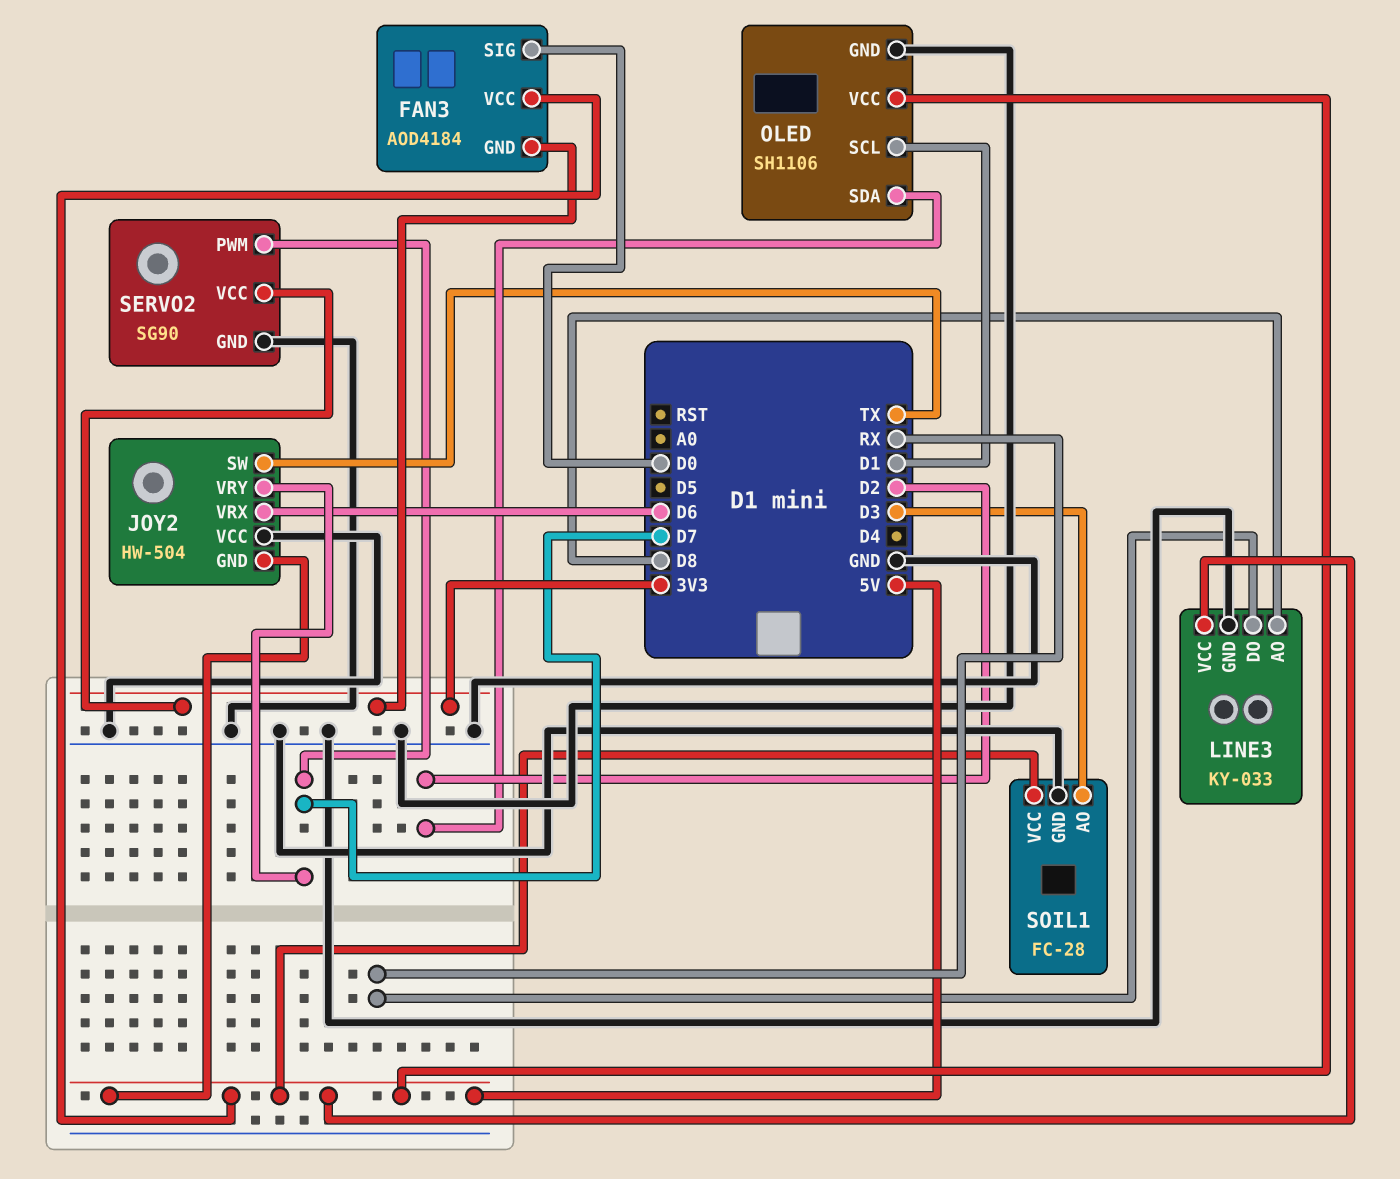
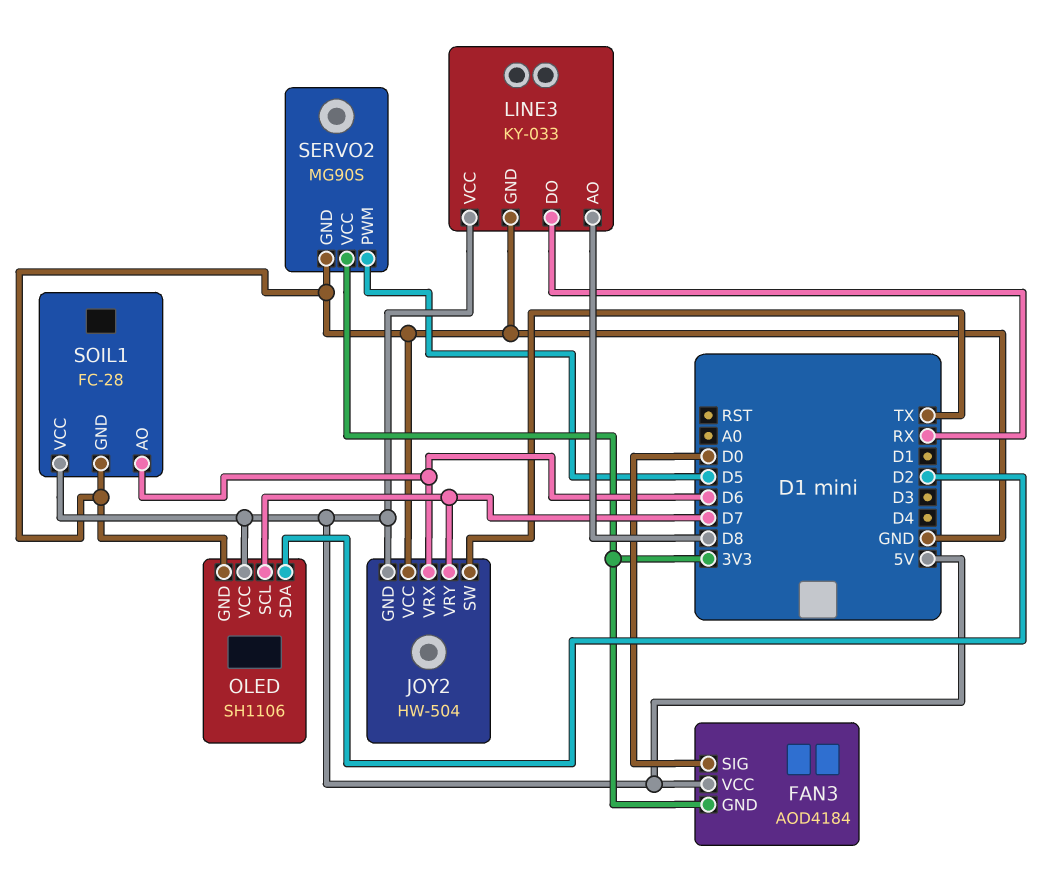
OLED pin SCL: D1 -> D7
SERVO2: SG90 -> MG90S
SERVO2 pin PWM: D7 -> D5
SOIL1 pin AO: D3 -> D6

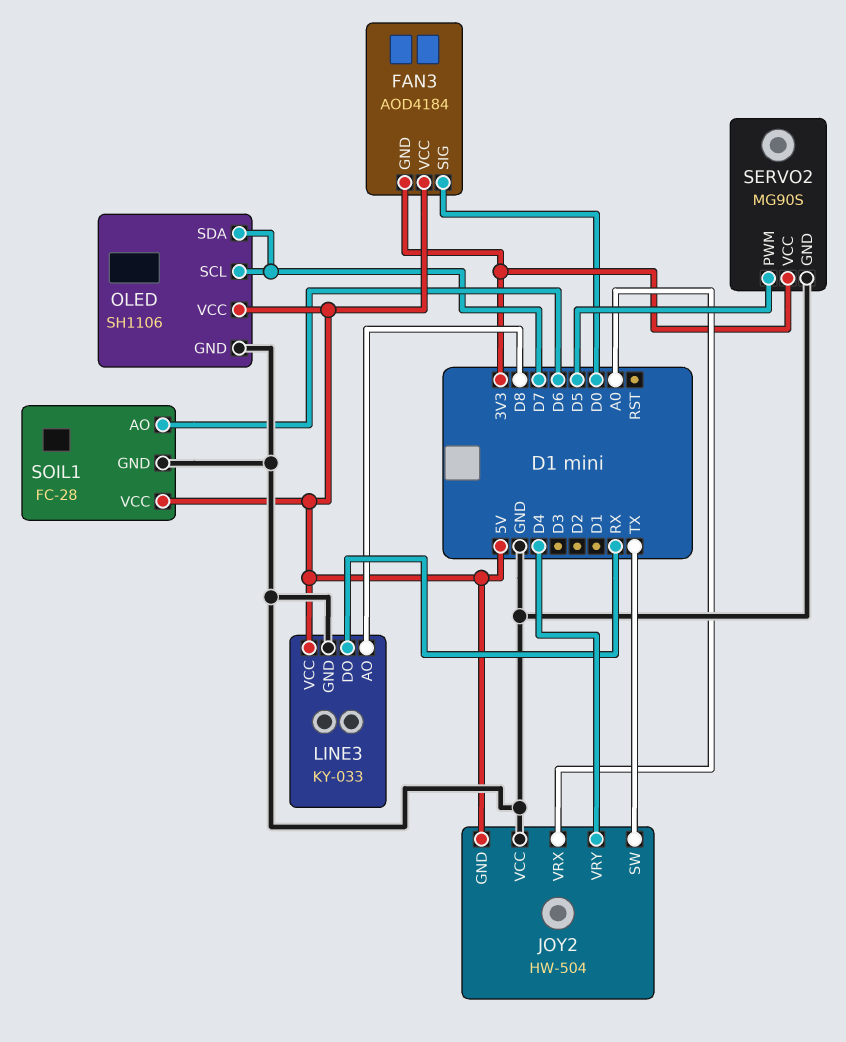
JOY2 pin VRX: D6 -> A0
JOY2 pin VRY: D7 -> D4
OLED pin SDA: D2 -> D7

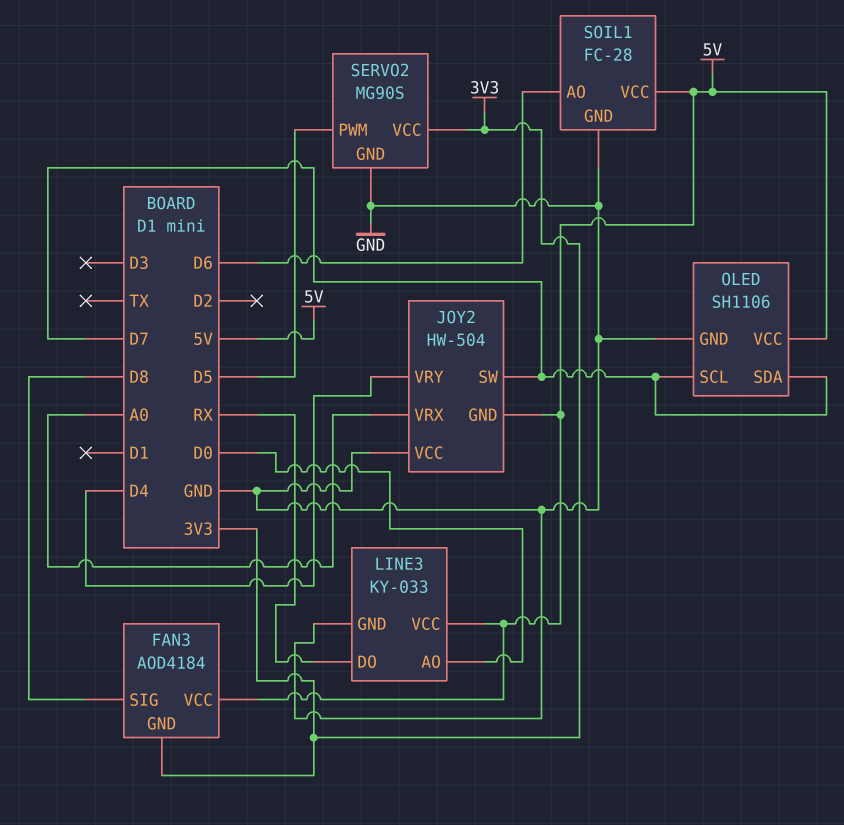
FAN3 pin SIG: D0 -> D8
JOY2 pin SW: TX -> D7
LINE3 pin AO: D8 -> D0

